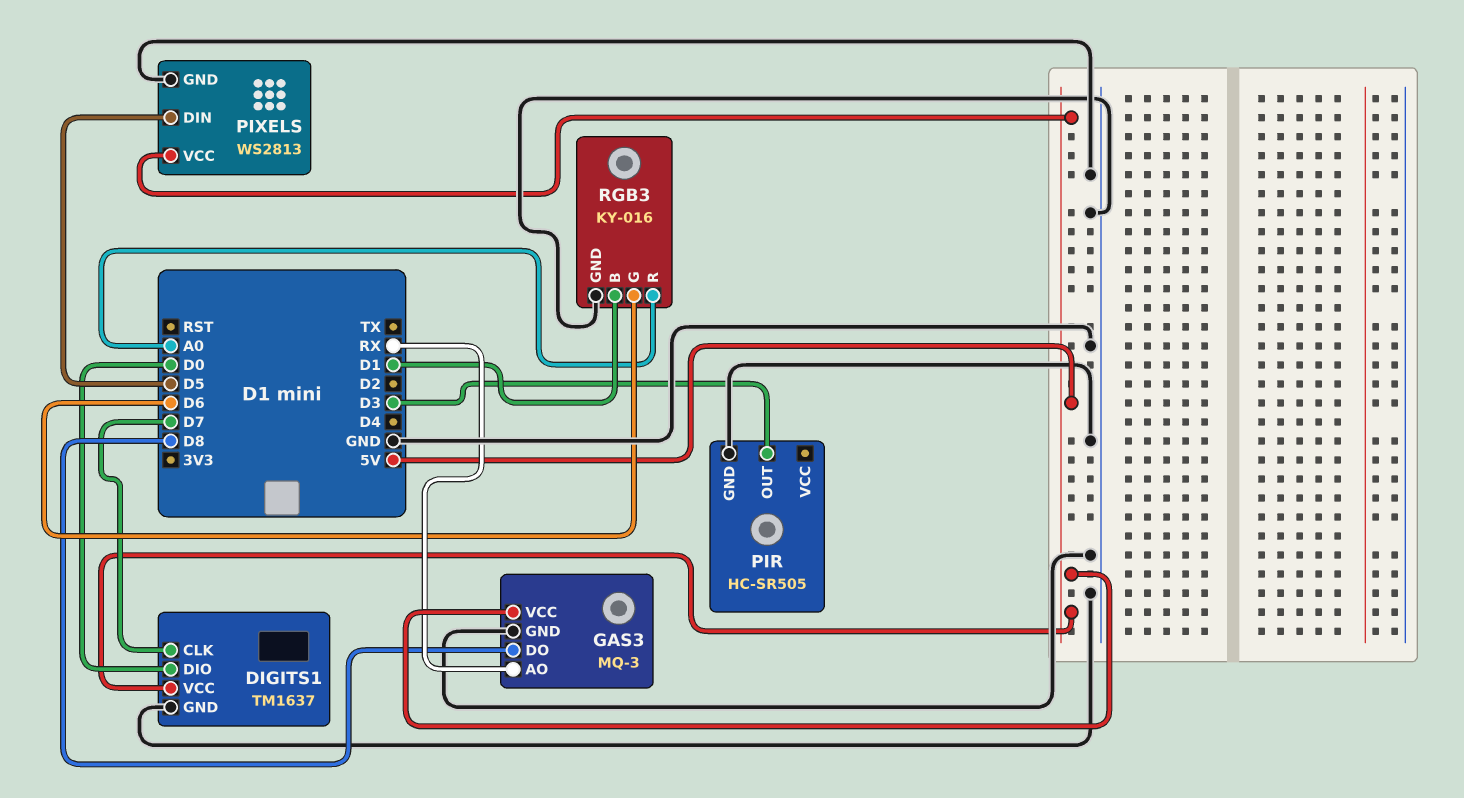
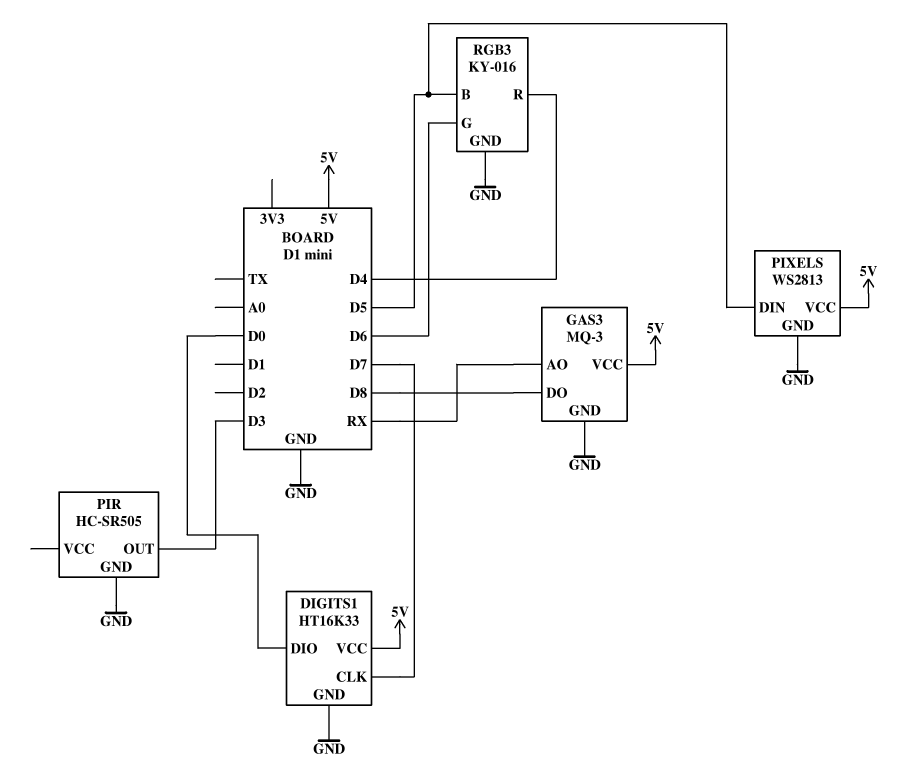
DIGITS1: TM1637 -> HT16K33
RGB3 pin B: D1 -> D5
RGB3 pin R: A0 -> D4

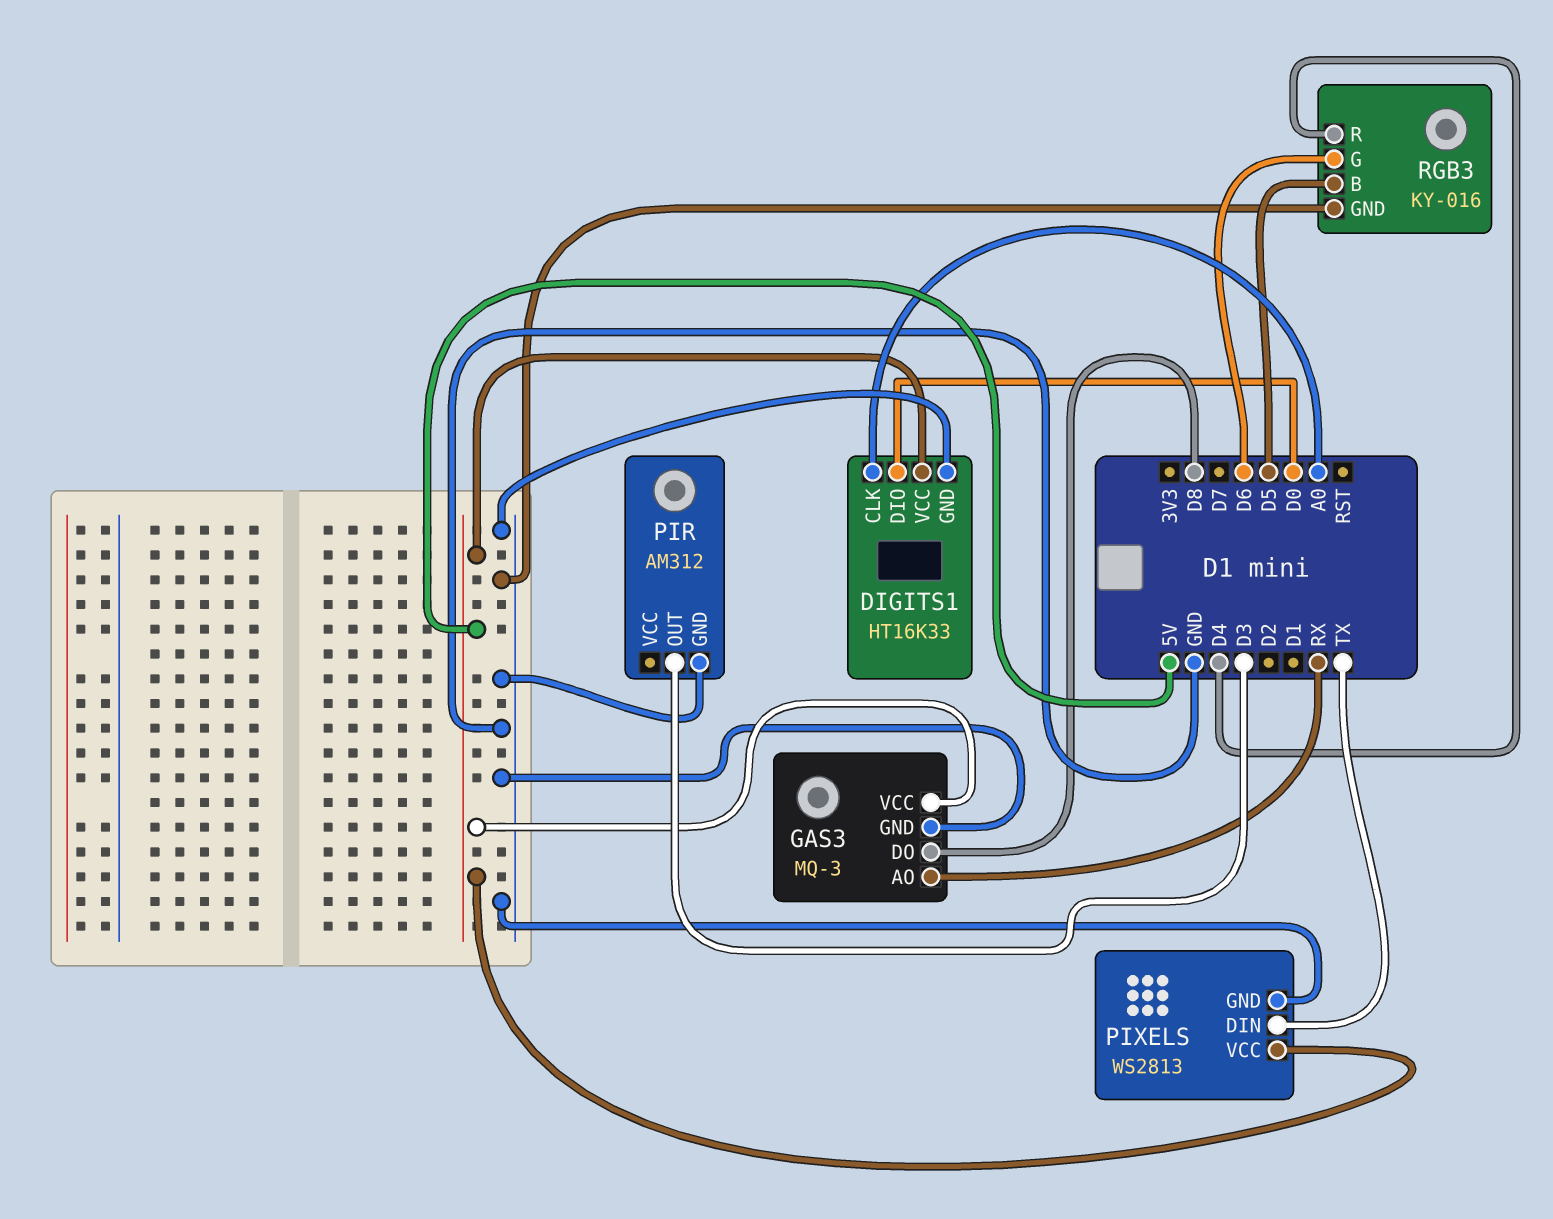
DIGITS1 pin CLK: D7 -> A0
PIR: HC-SR505 -> AM312
PIXELS pin DIN: D5 -> TX

